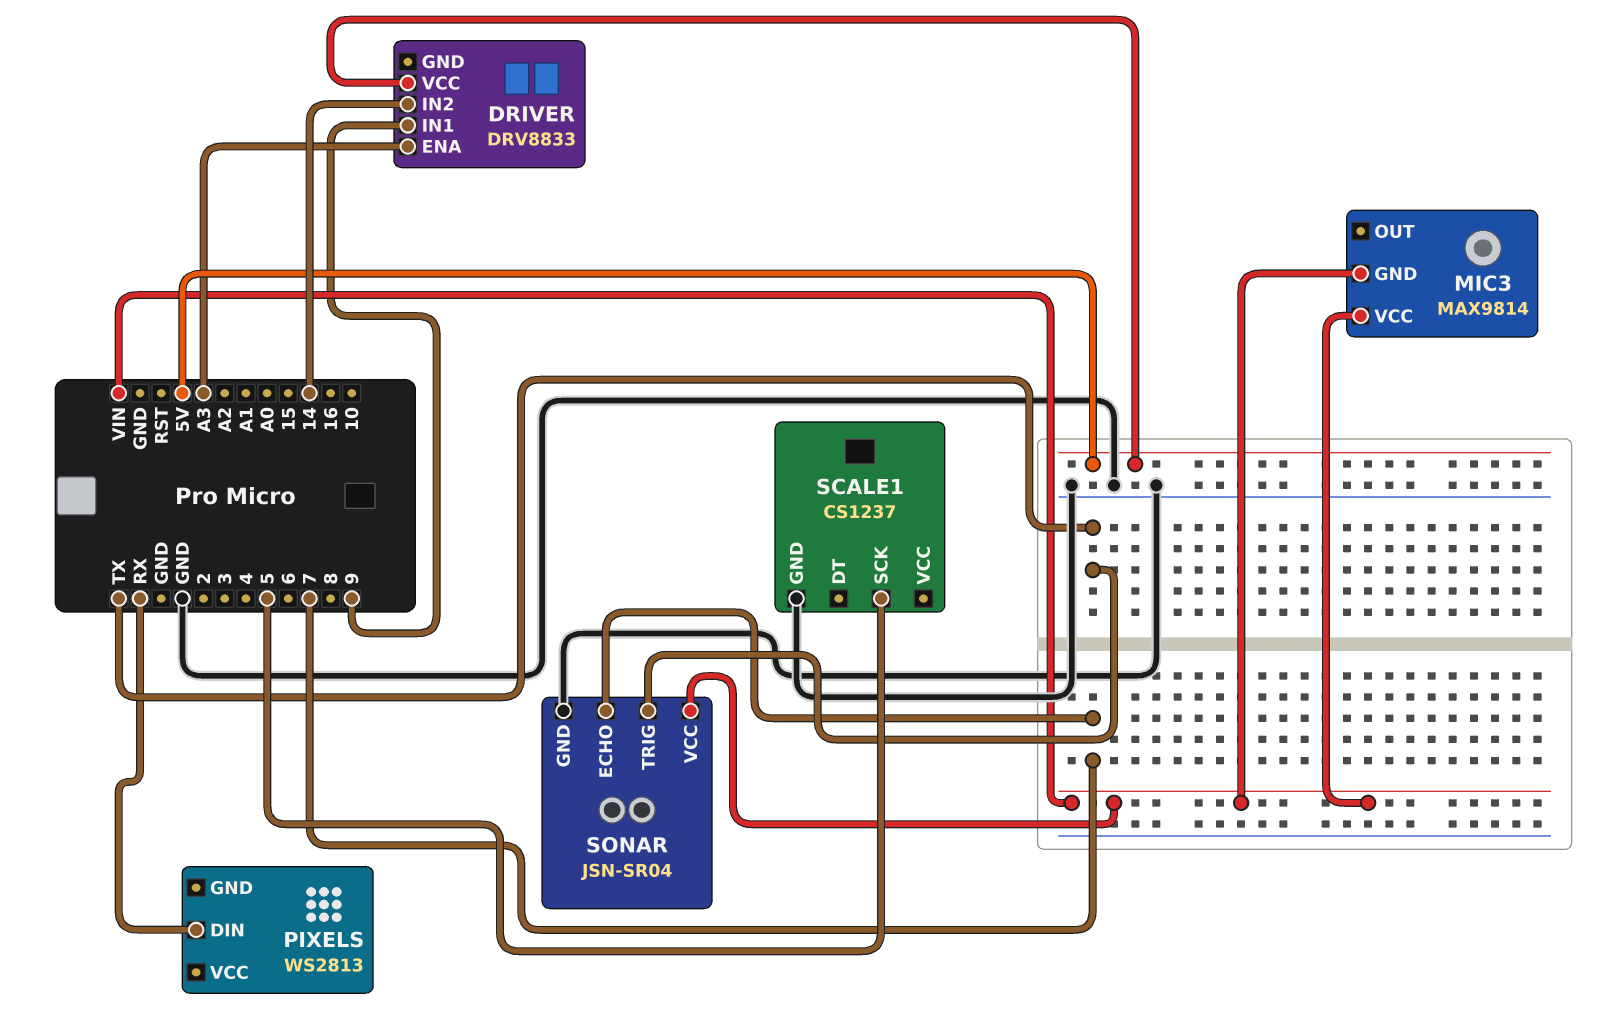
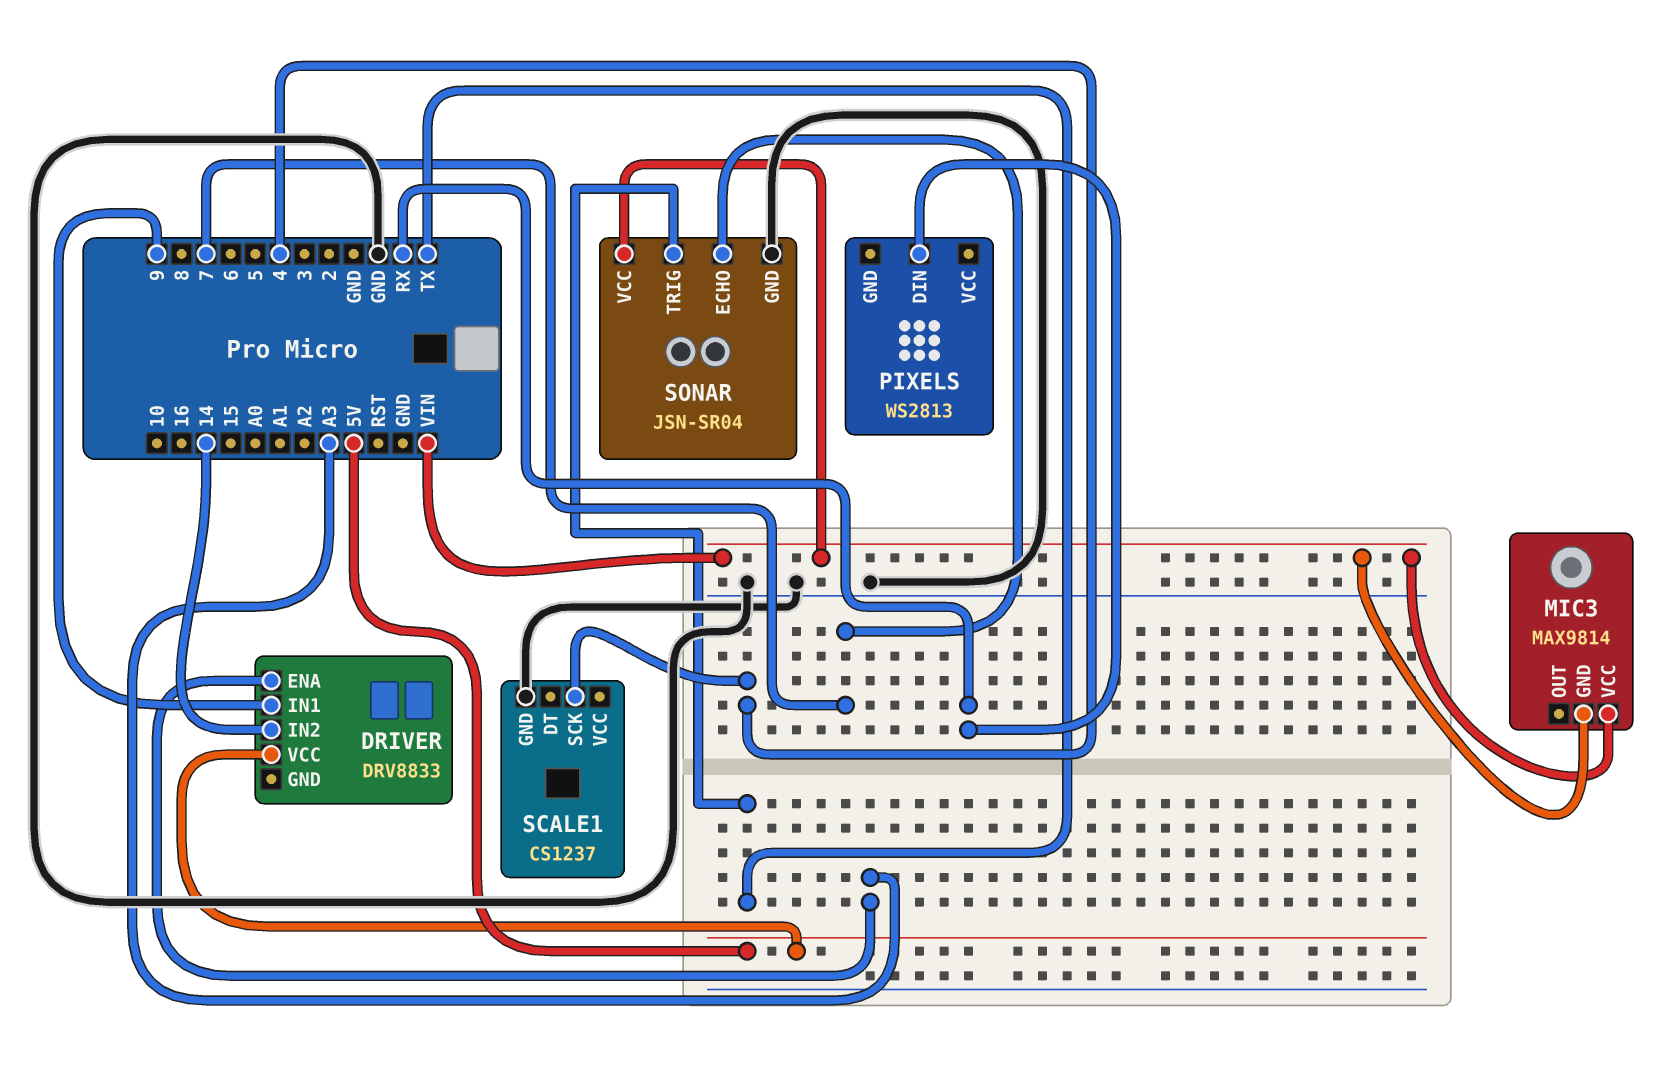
SCALE1 pin SCK: 5 -> 4

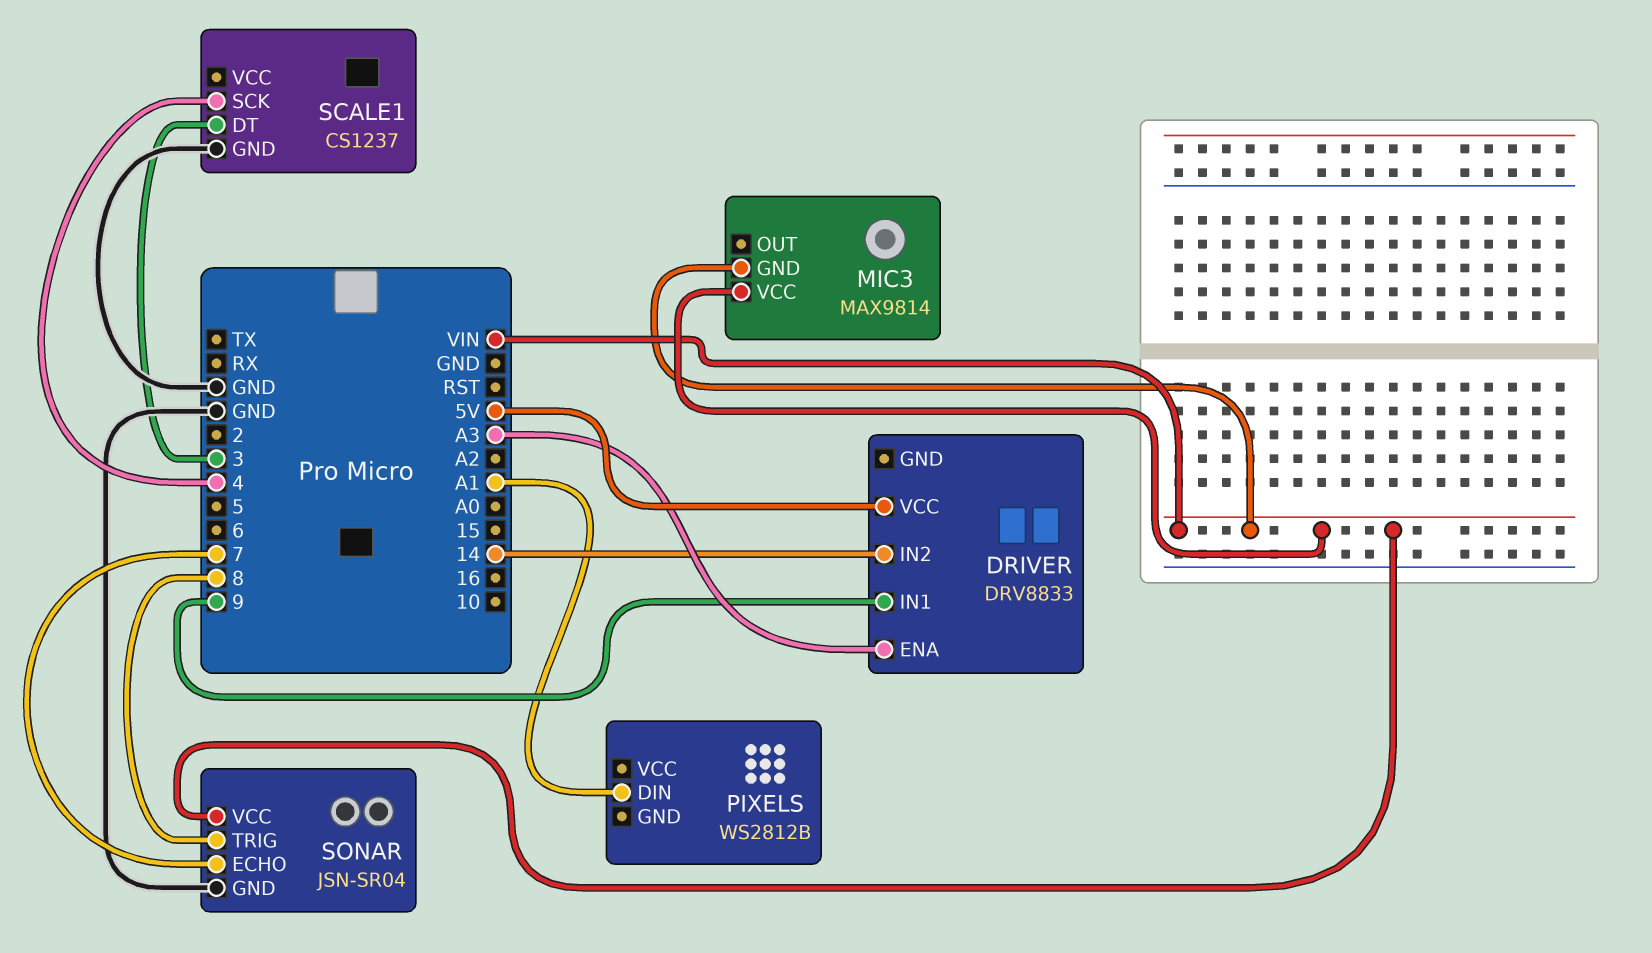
PIXELS: WS2813 -> WS2812B
PIXELS pin DIN: RX -> A1
SCALE1 pin DT: none -> 3
SONAR pin TRIG: TX -> 8

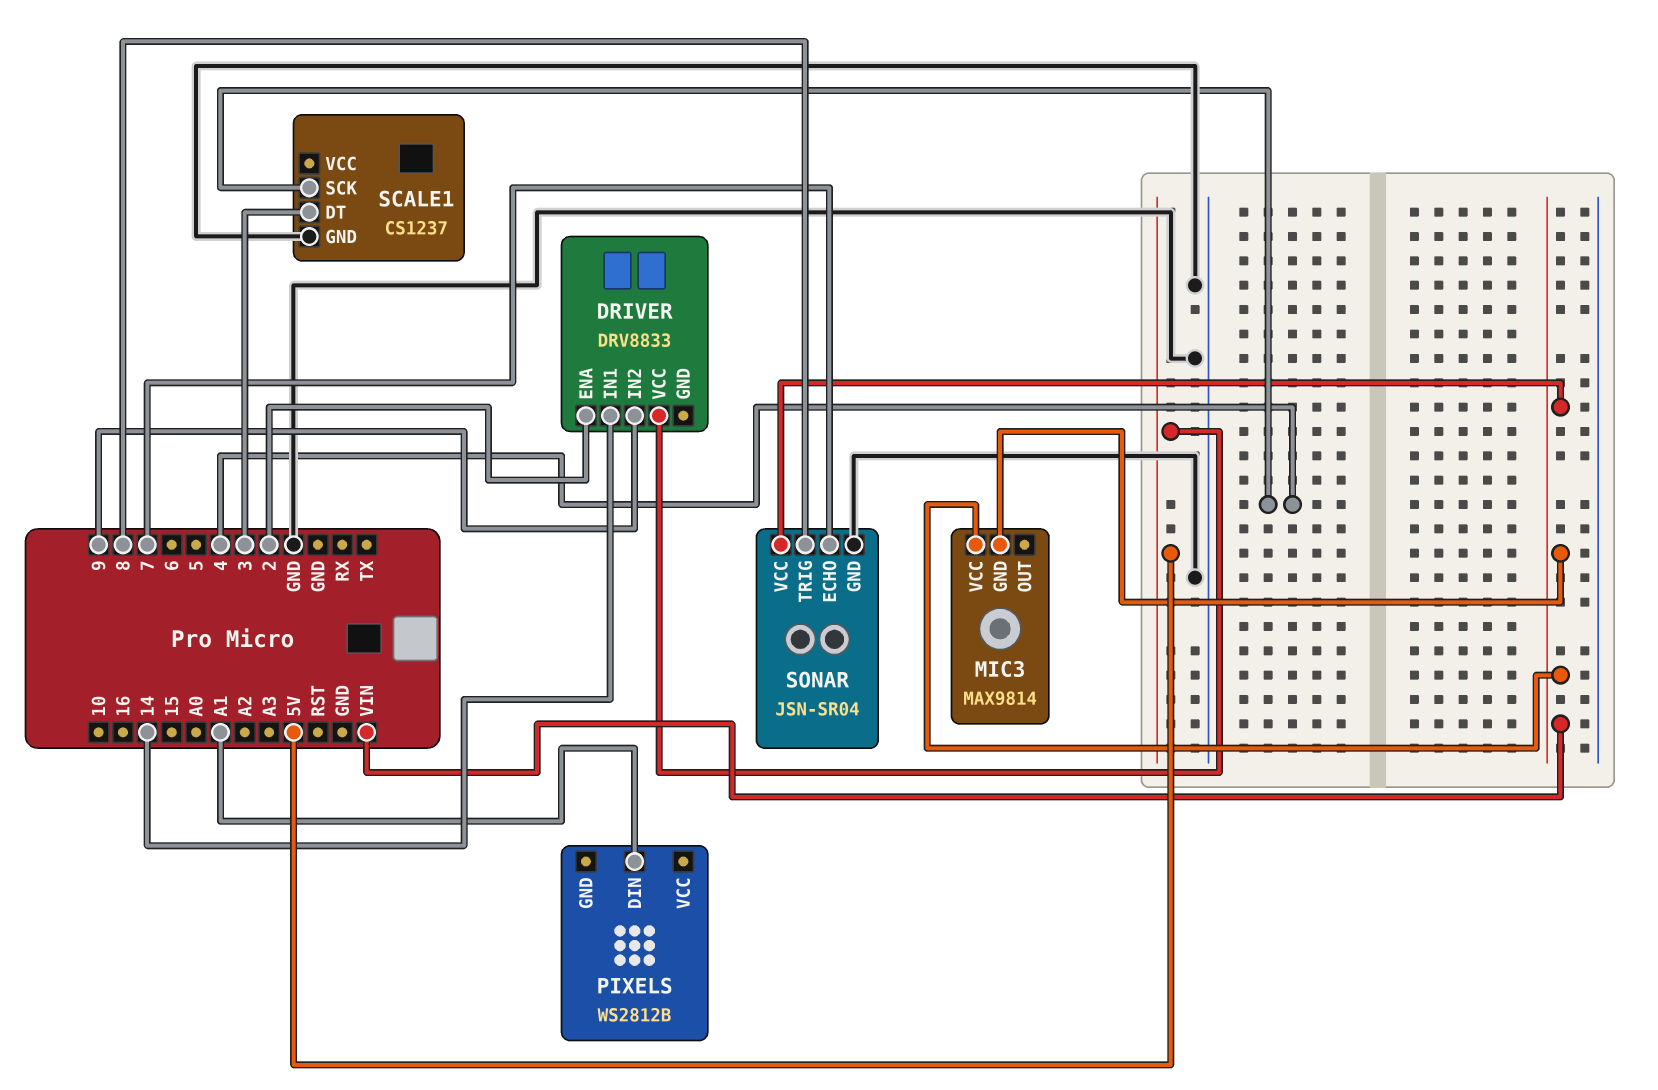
DRIVER pin ENA: A3 -> 2
DRIVER pin IN1: 9 -> 14
DRIVER pin IN2: 14 -> 9

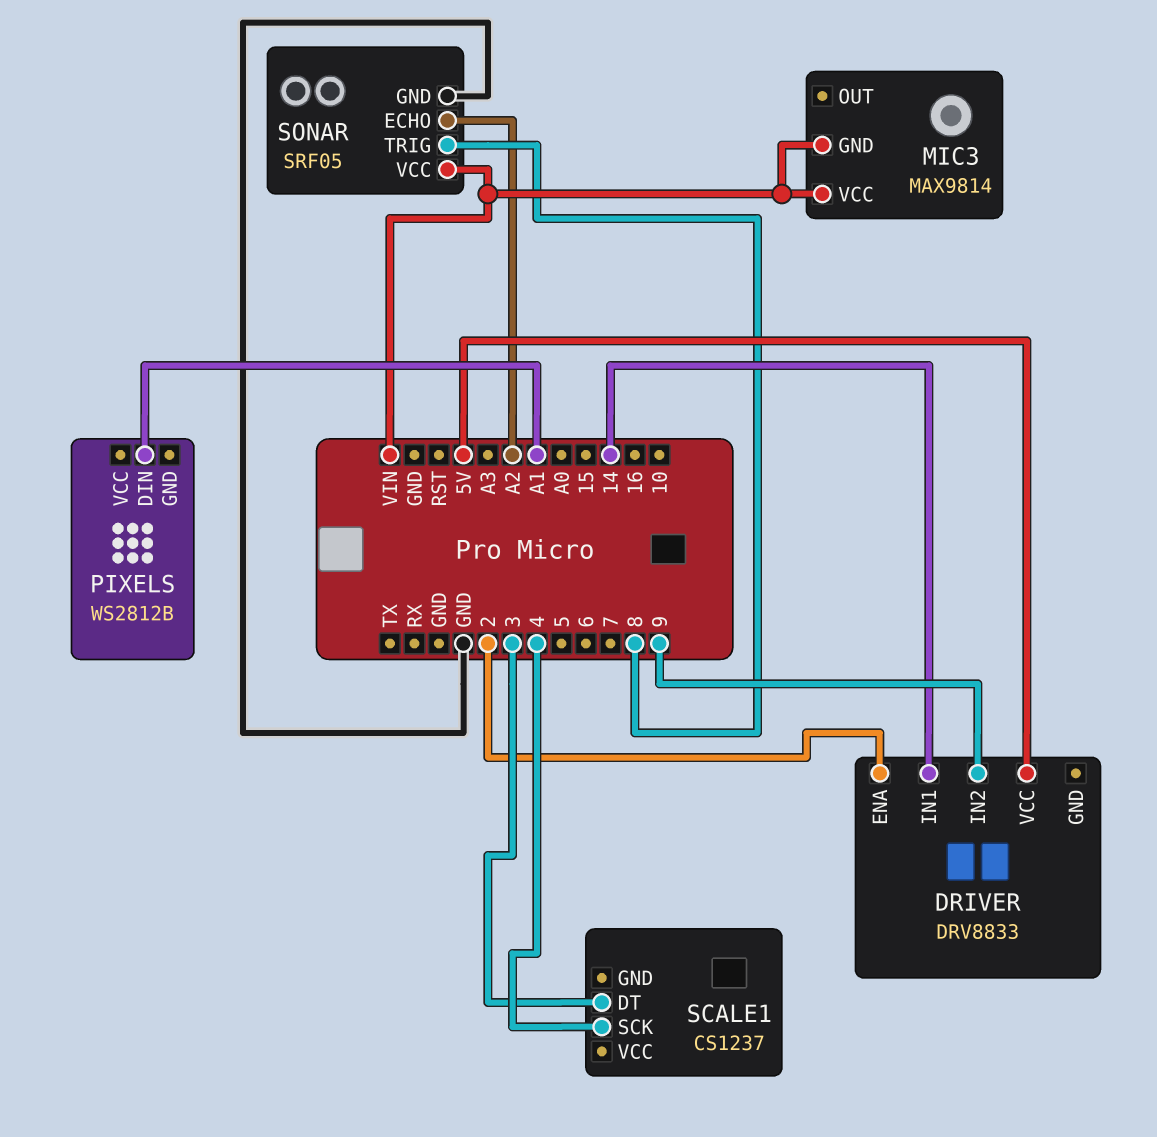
SCALE1 pin GND: GND -> none
SONAR: JSN-SR04 -> SRF05
SONAR pin ECHO: 7 -> A2

